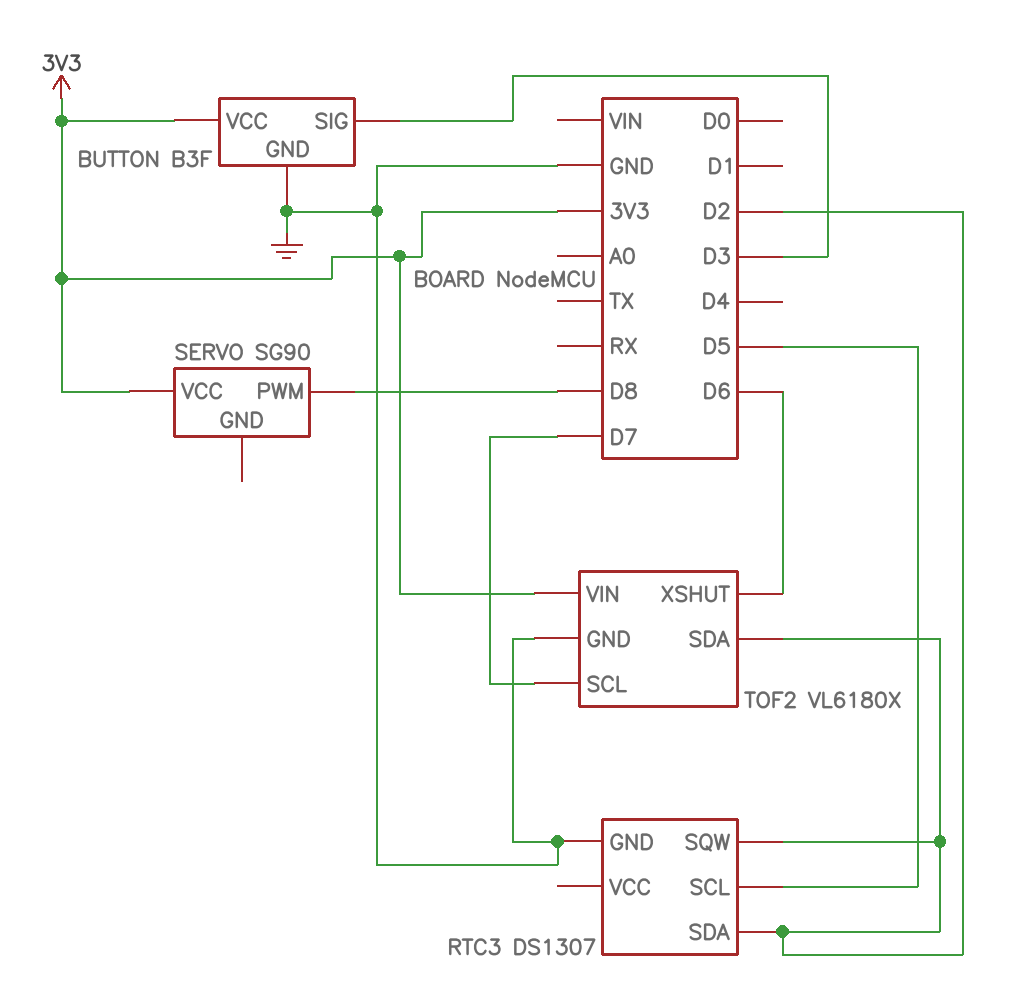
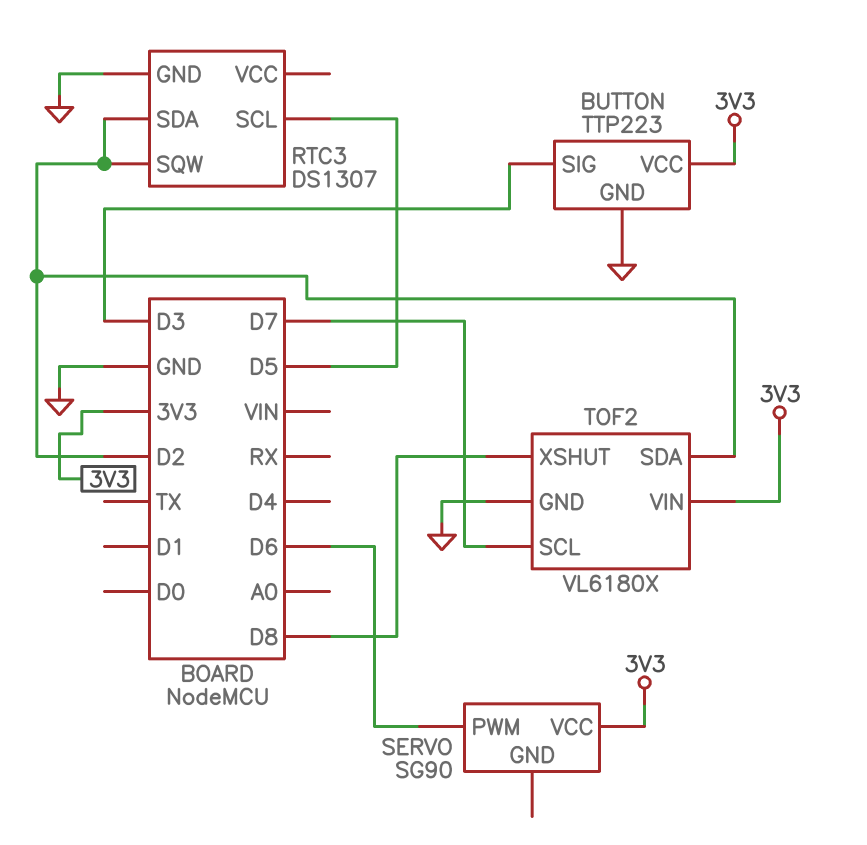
BUTTON: B3F -> TTP223
SERVO pin PWM: D8 -> D6
TOF2 pin XSHUT: D6 -> D8

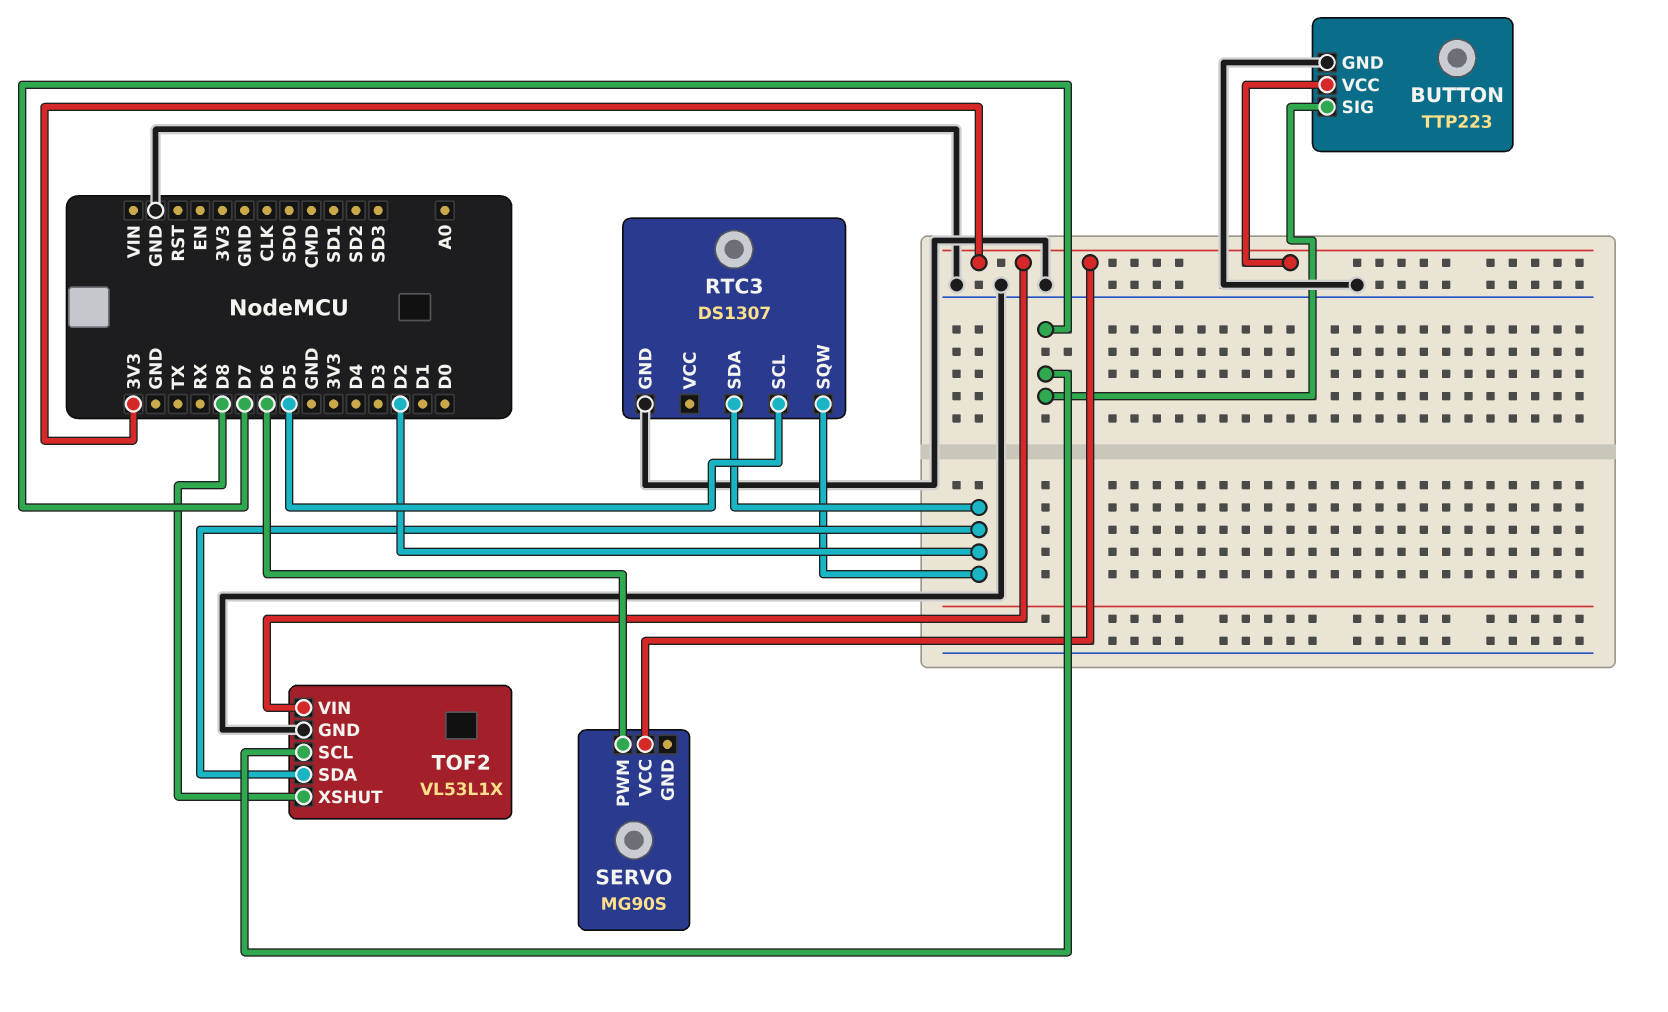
BUTTON pin SIG: D3 -> D7
SERVO: SG90 -> MG90S
TOF2: VL6180X -> VL53L1X

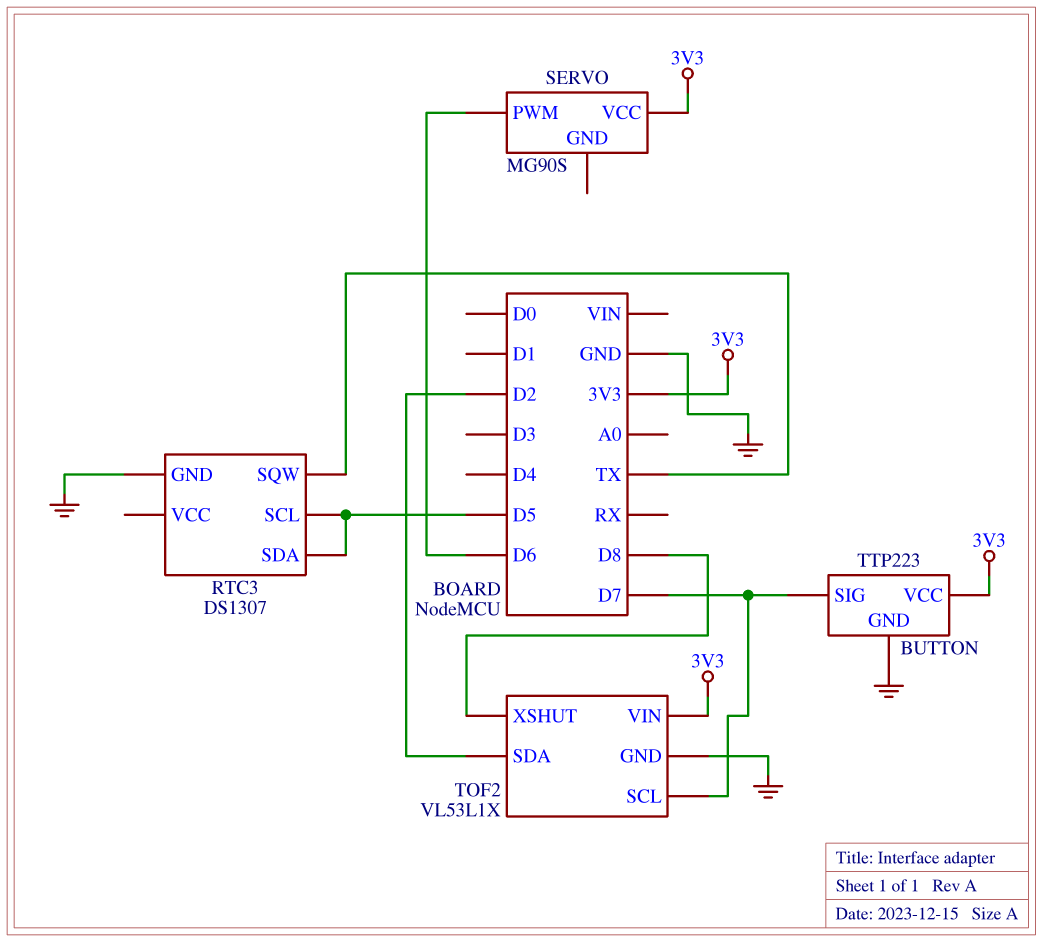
RTC3 pin SDA: D2 -> D5
RTC3 pin SQW: D2 -> TX

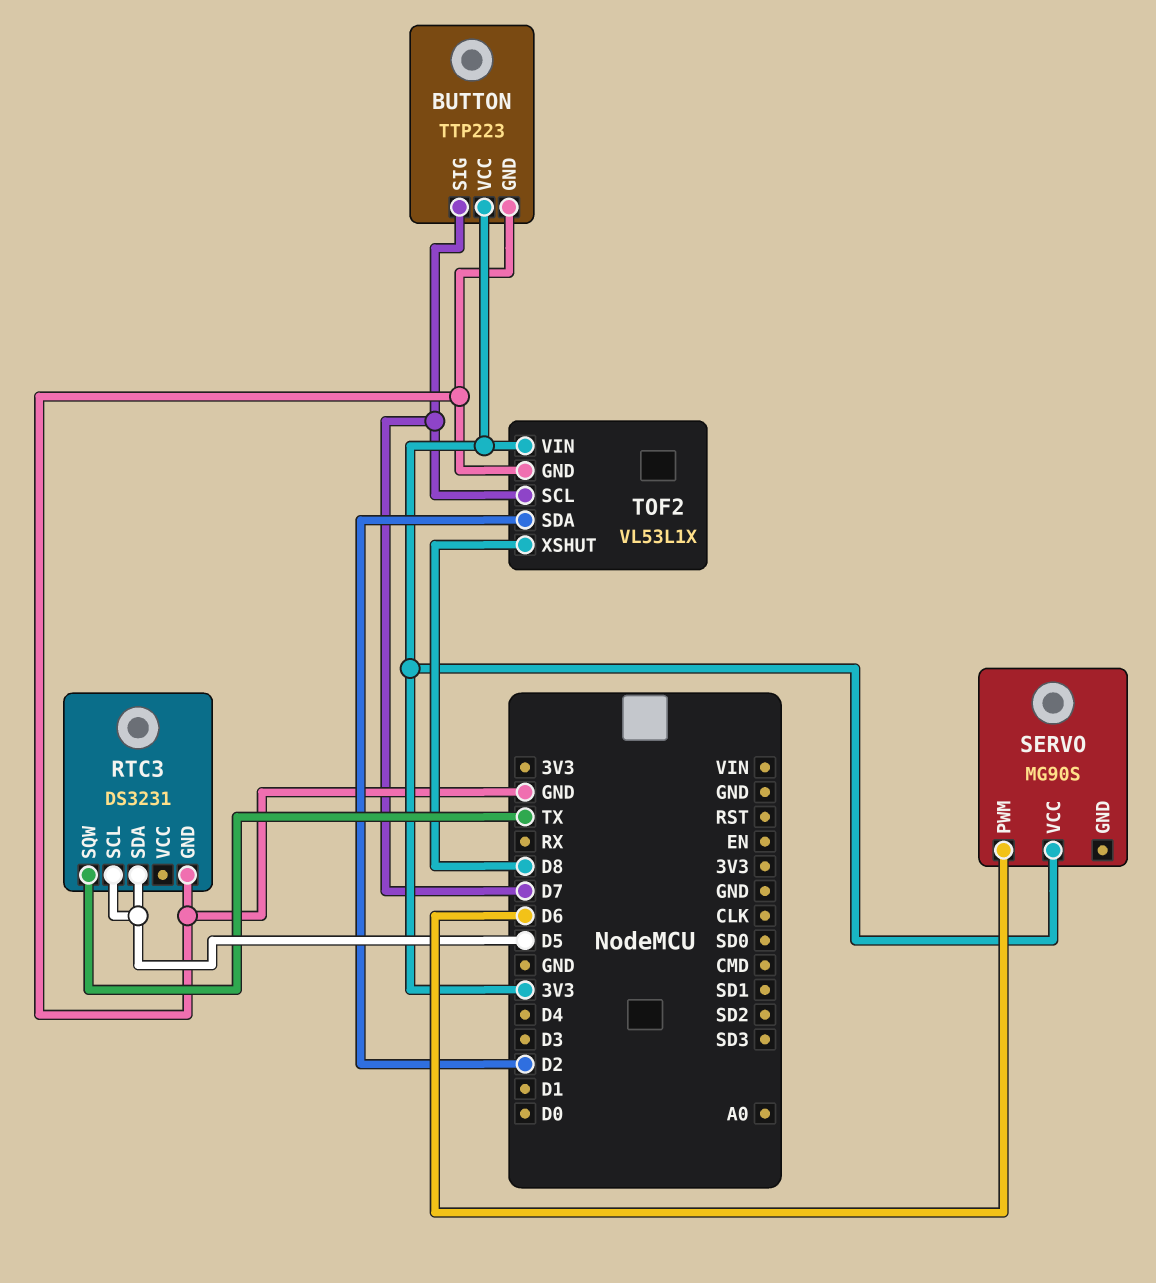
RTC3: DS1307 -> DS3231

